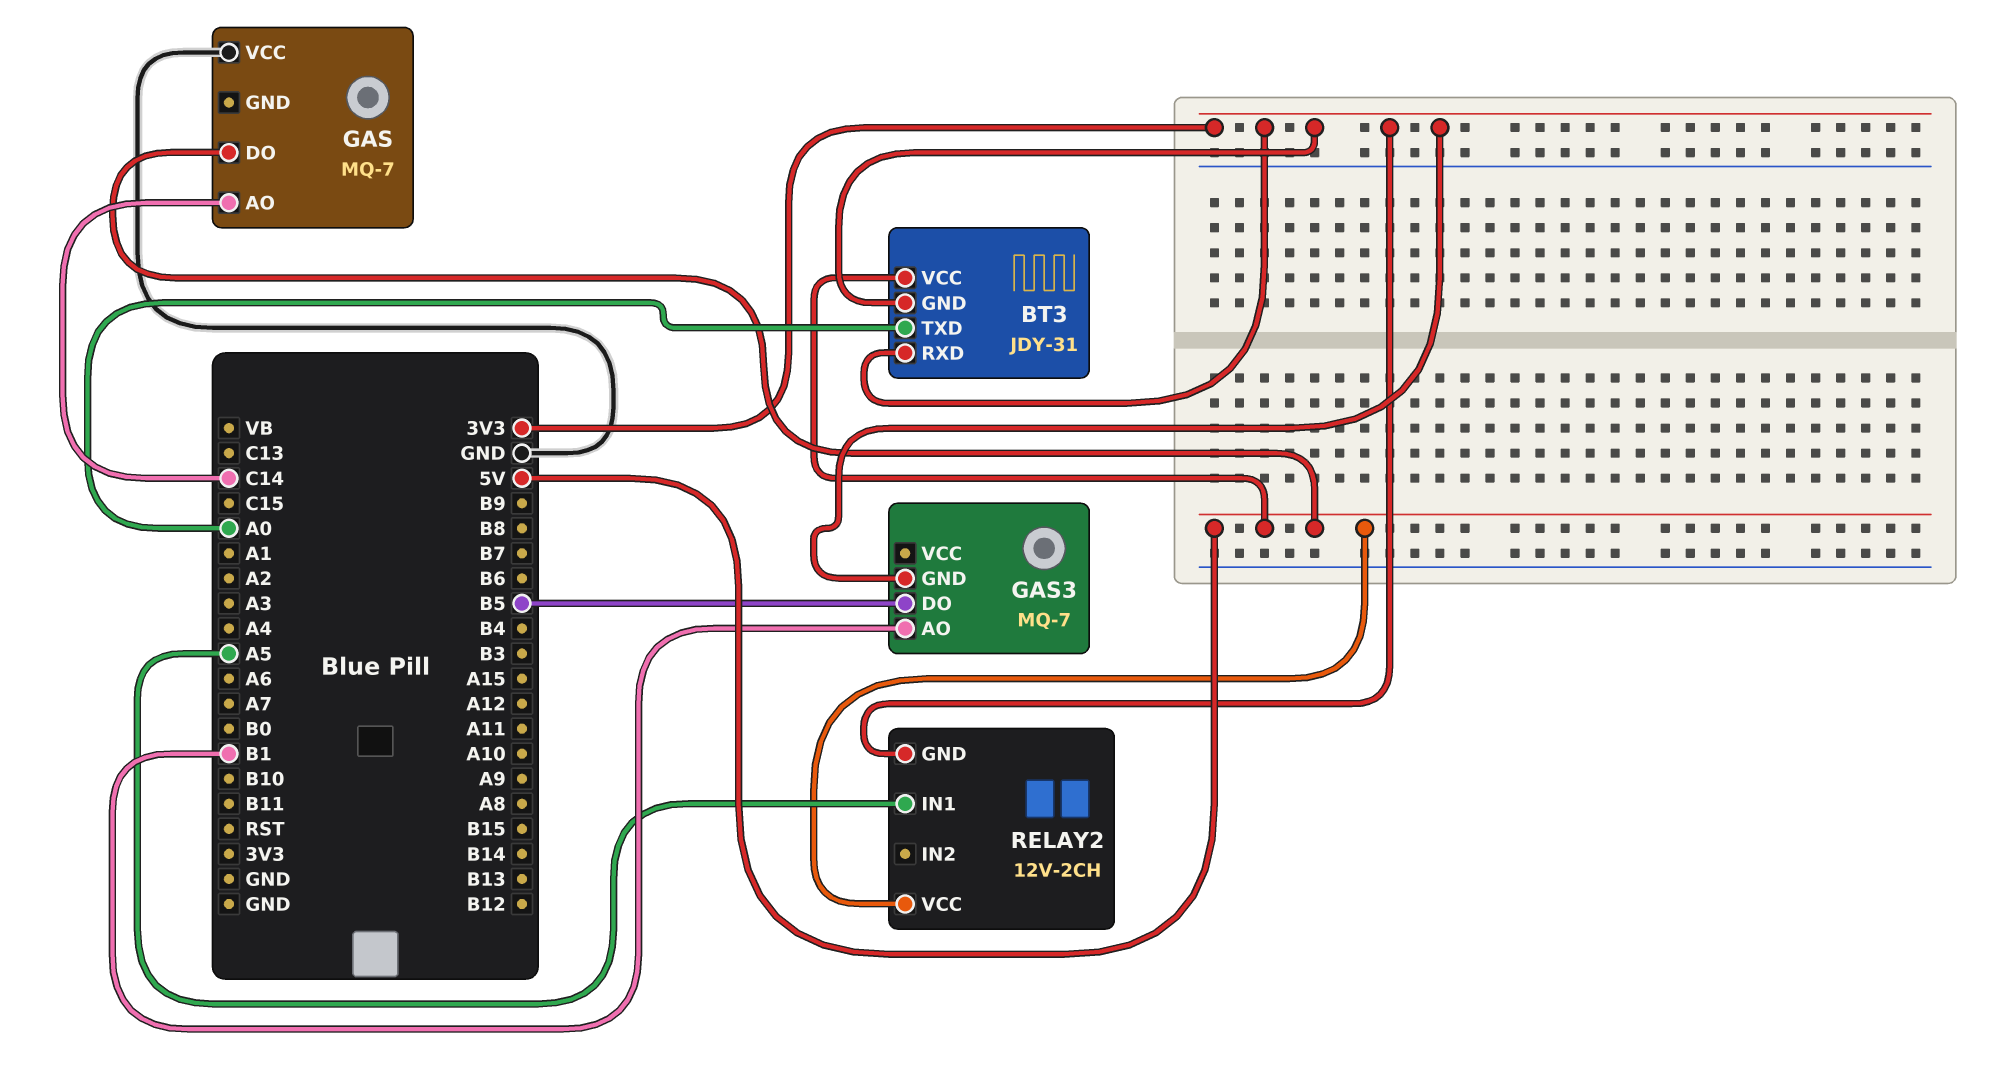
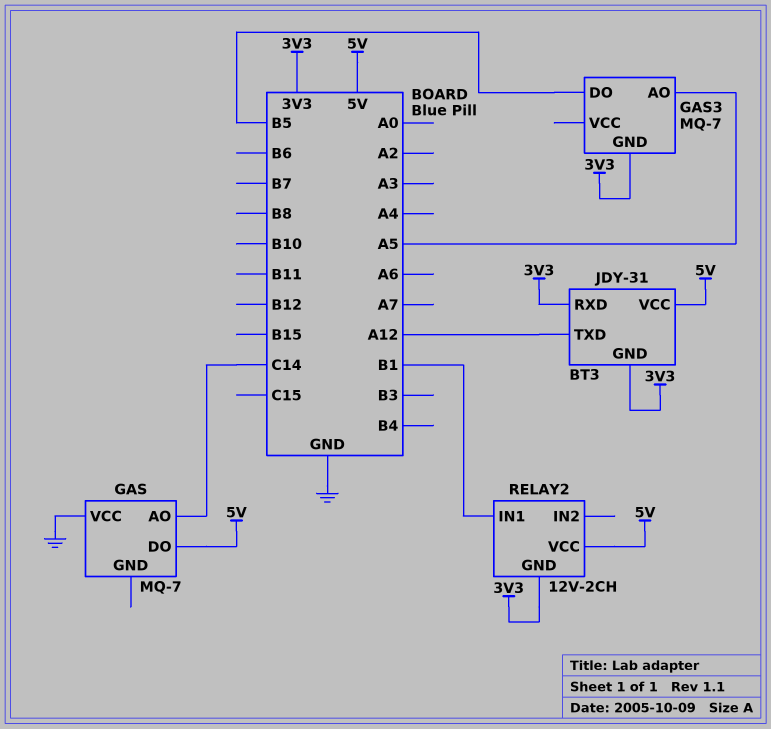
BT3 pin TXD: A0 -> A12
GAS3 pin AO: B1 -> A5
RELAY2 pin IN1: A5 -> B1

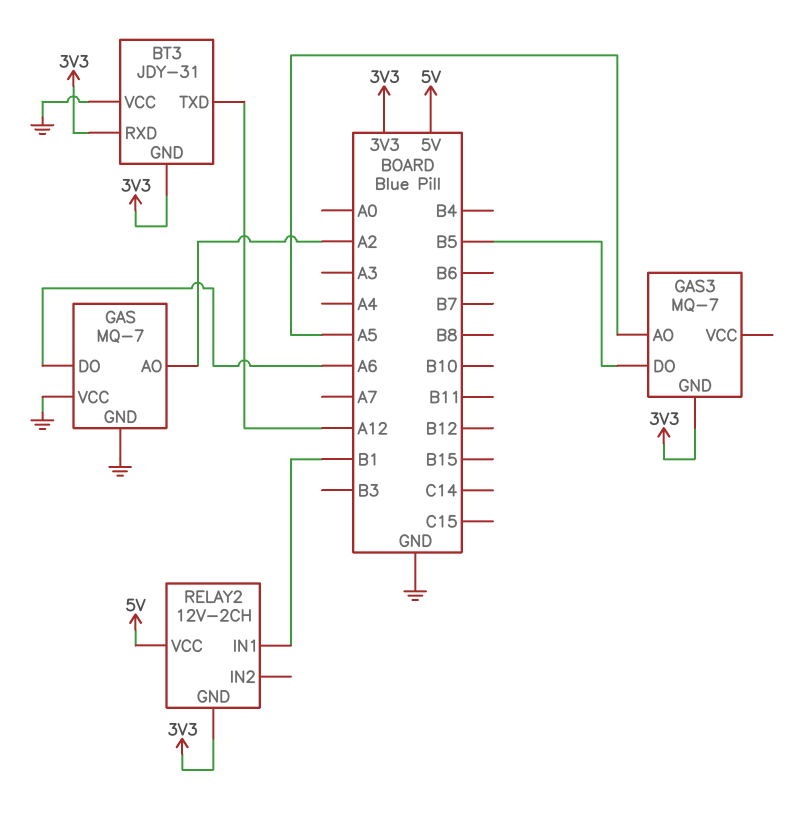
BT3 pin VCC: 5V -> GND
GAS pin AO: C14 -> A2
GAS pin DO: 5V -> A6
GAS pin GND: none -> GND

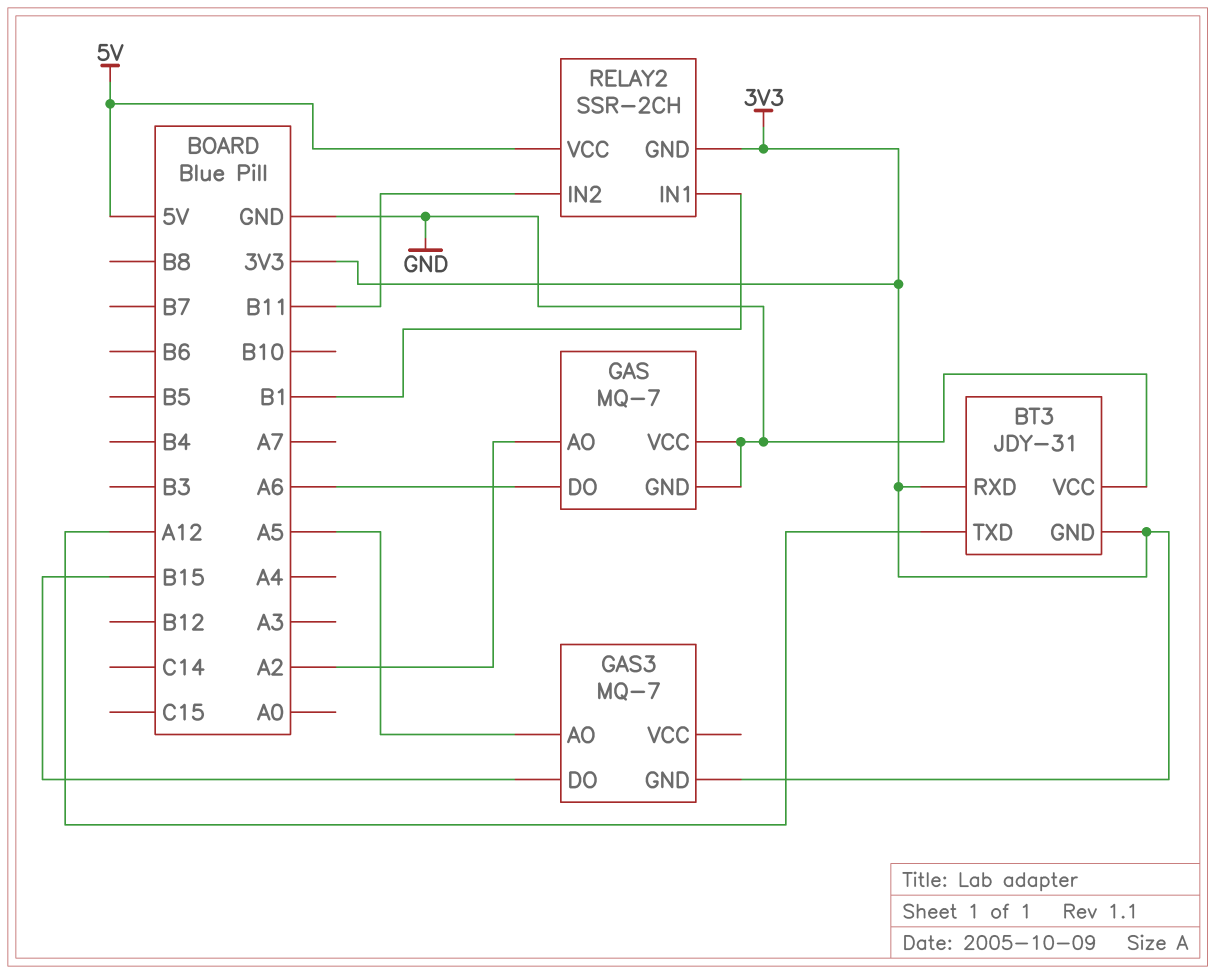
GAS3 pin DO: B5 -> B15
RELAY2: 12V-2CH -> SSR-2CH
RELAY2 pin IN2: none -> B11

